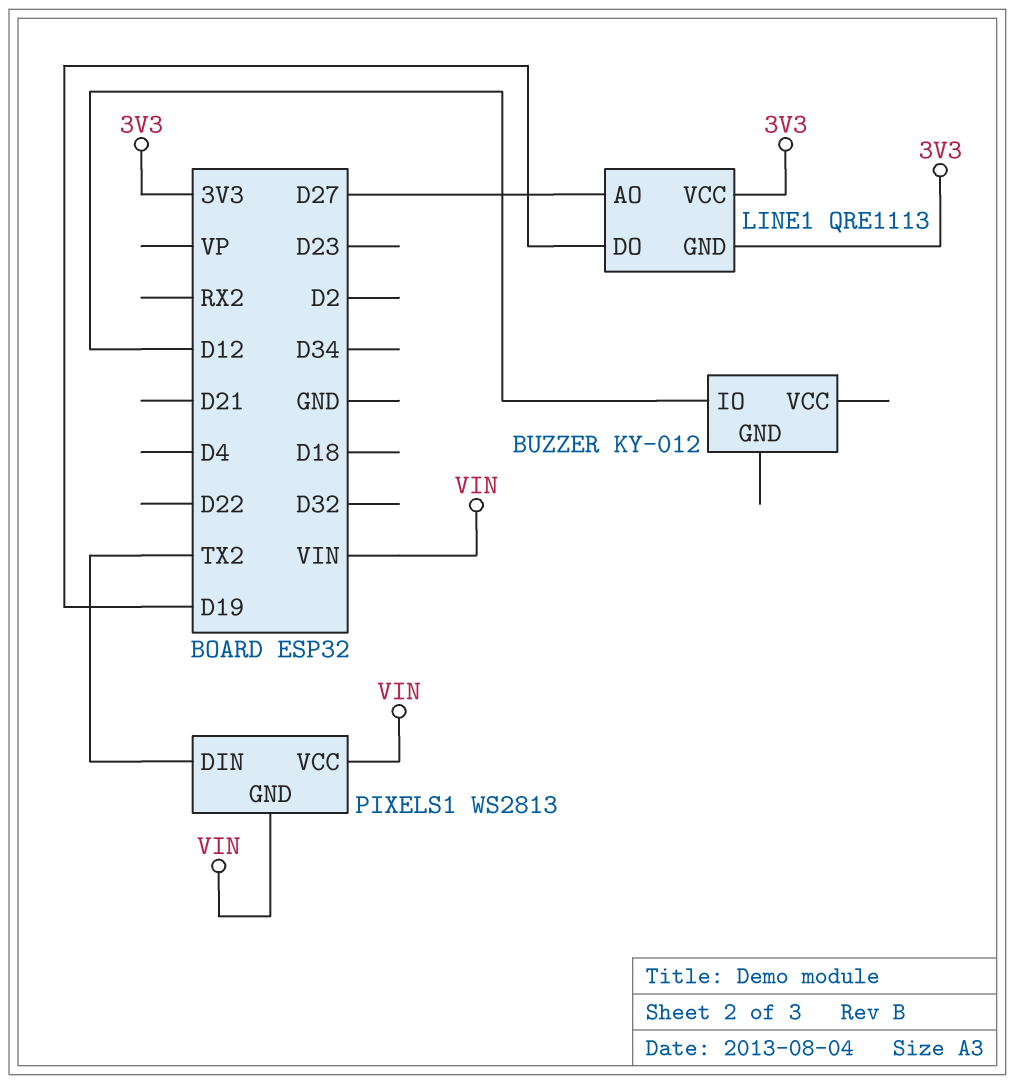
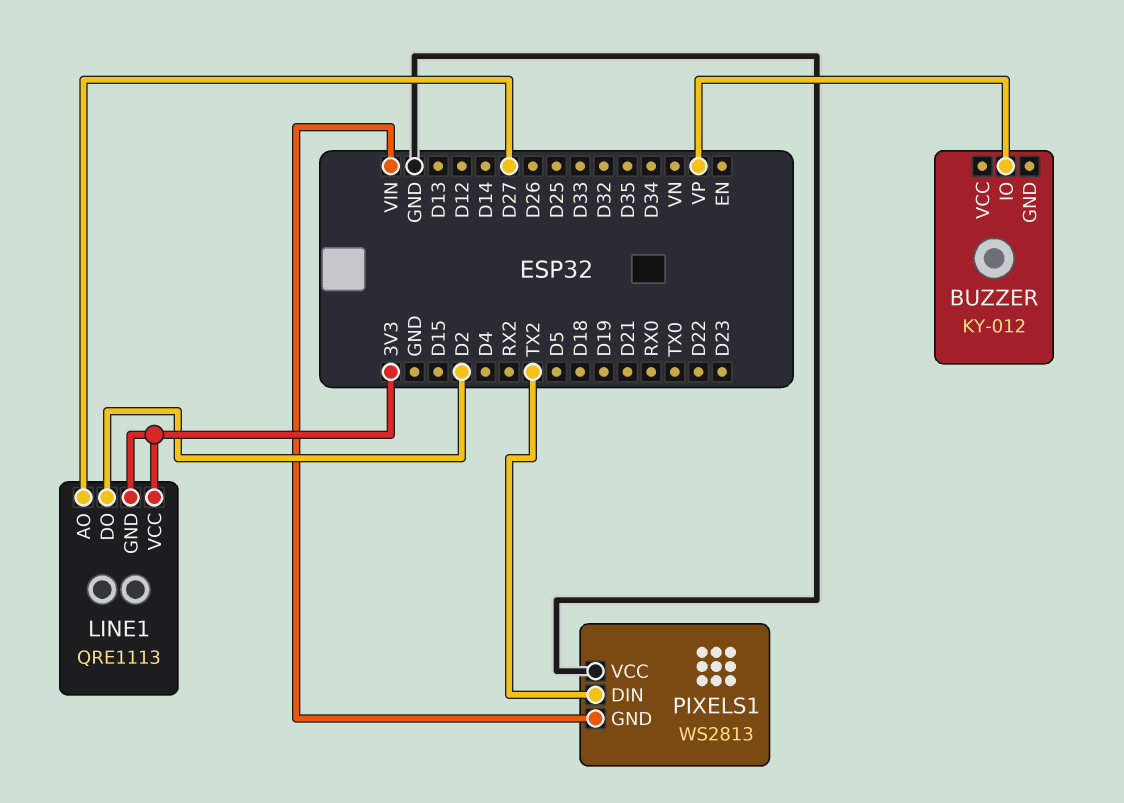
BUZZER pin IO: D12 -> VP
LINE1 pin DO: D19 -> D2
PIXELS1 pin VCC: VIN -> GND

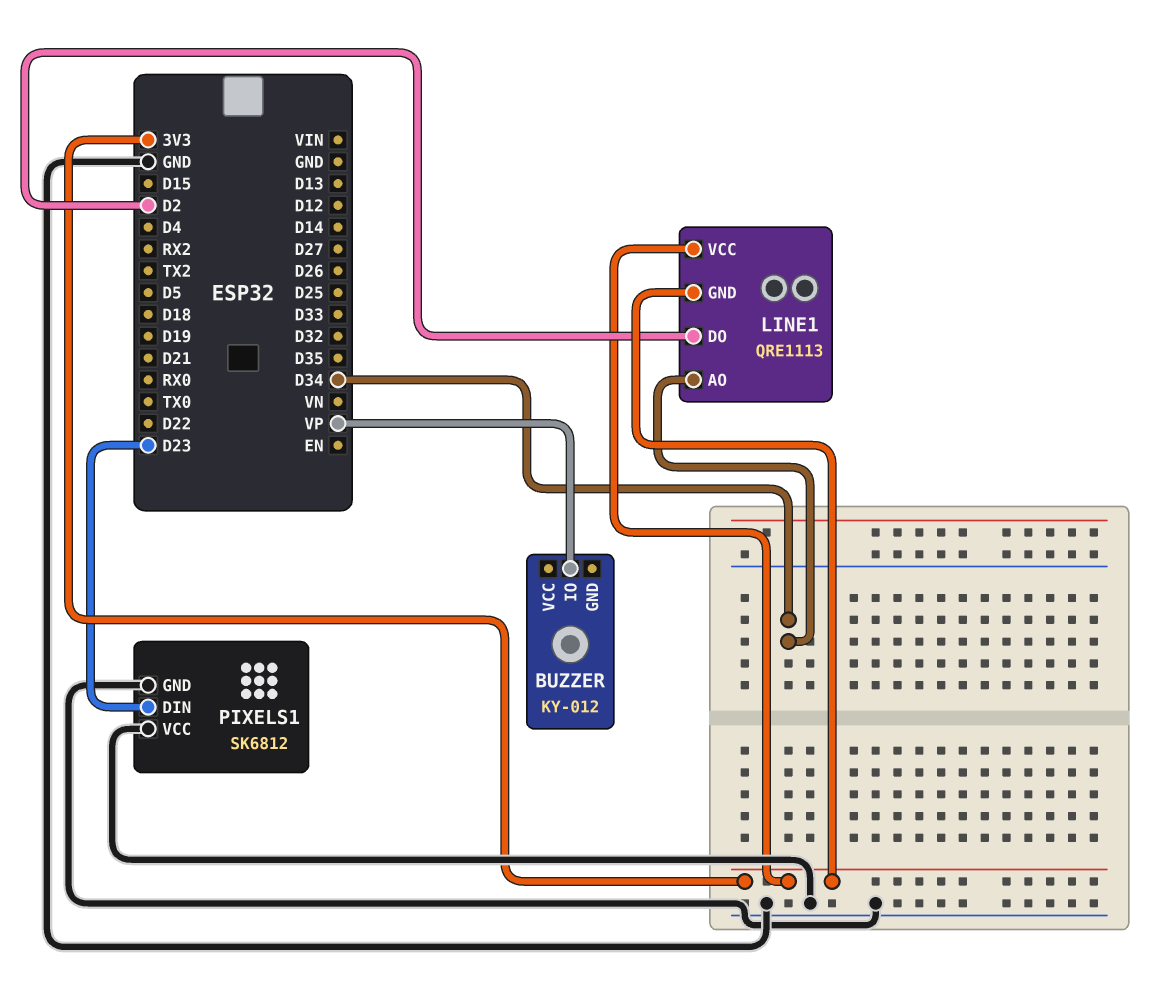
LINE1 pin AO: D27 -> D34
PIXELS1: WS2813 -> SK6812
PIXELS1 pin DIN: TX2 -> D23
PIXELS1 pin GND: VIN -> GND

